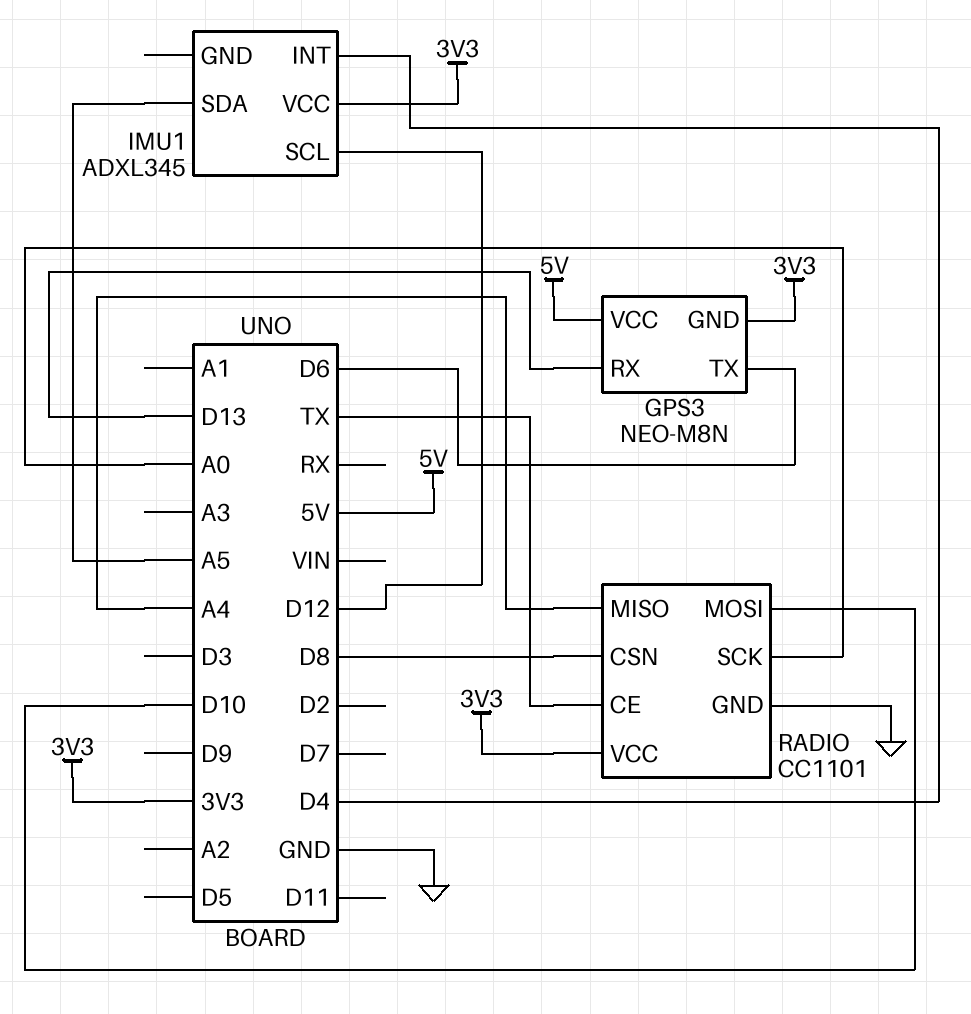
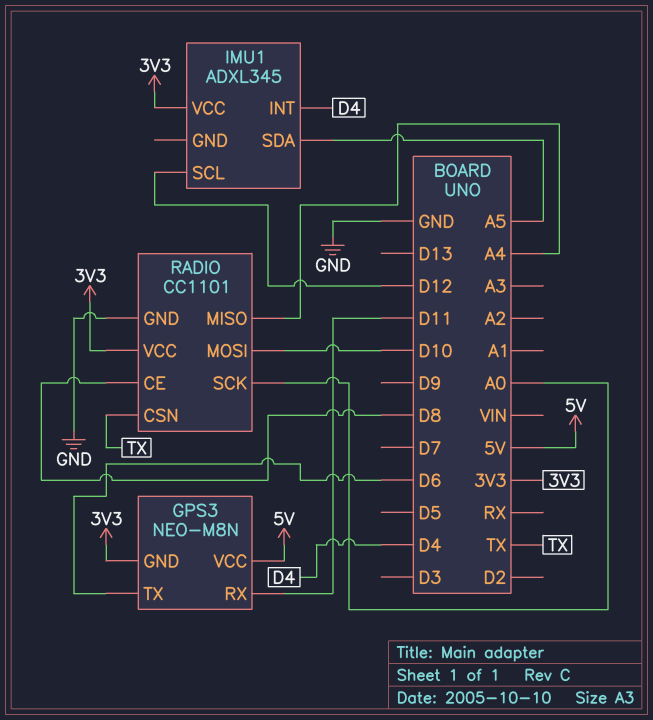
GPS3 pin RX: D13 -> D11
RADIO pin CE: TX -> D8
RADIO pin CSN: D8 -> TX

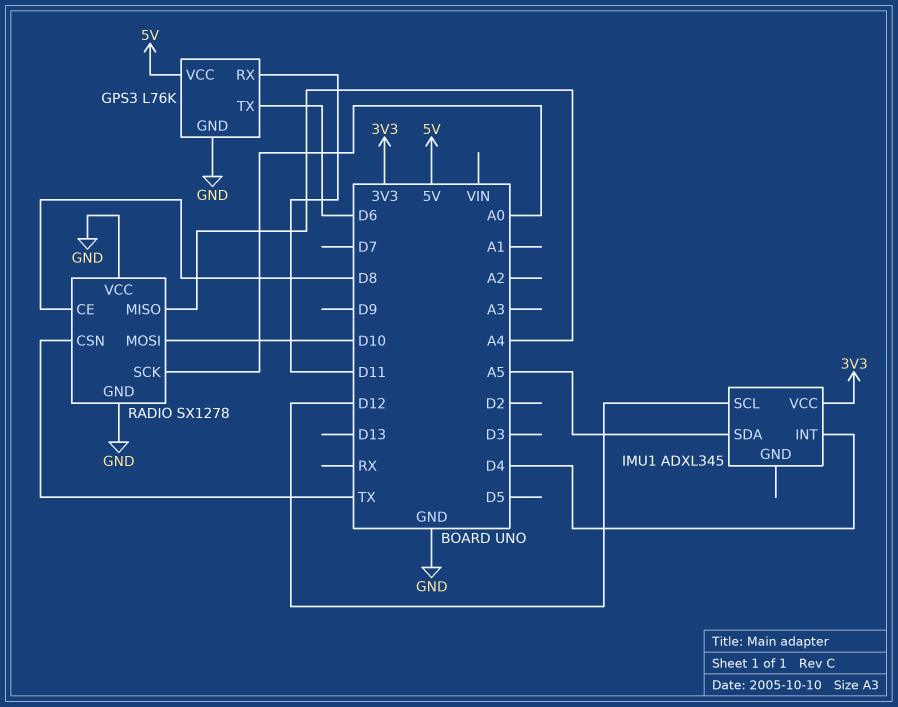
GPS3: NEO-M8N -> L76K
GPS3 pin GND: 3V3 -> GND
RADIO: CC1101 -> SX1278
RADIO pin VCC: 3V3 -> GND

